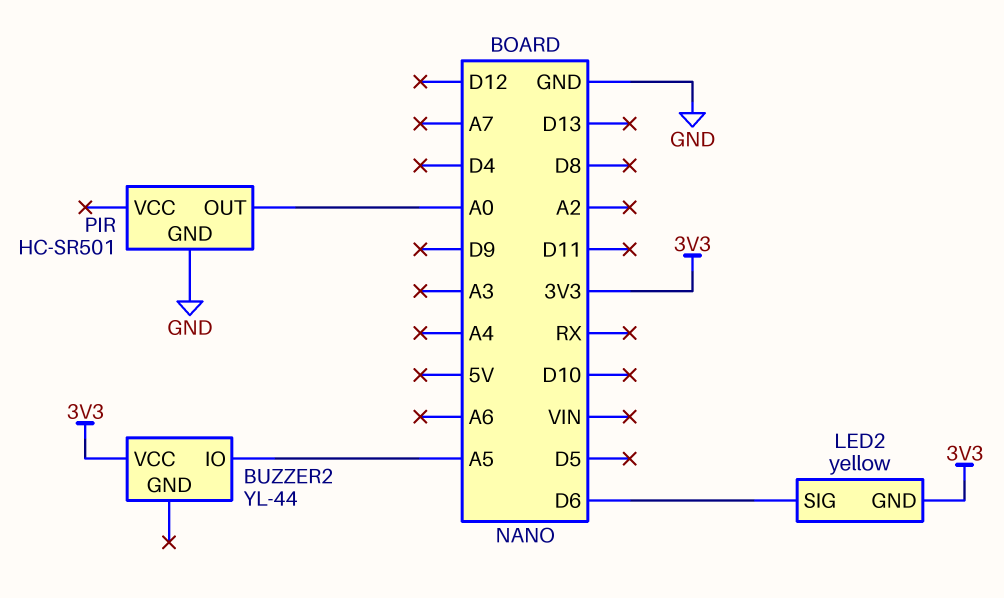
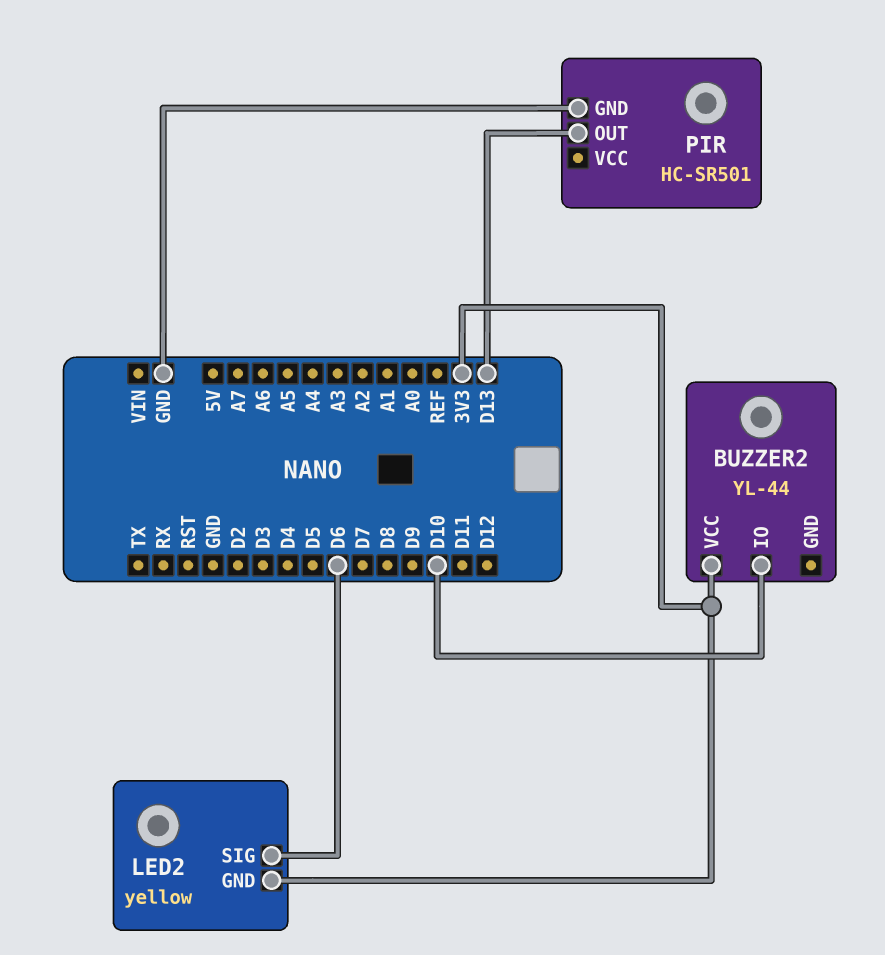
BUZZER2 pin IO: A5 -> D10
PIR pin OUT: A0 -> D13

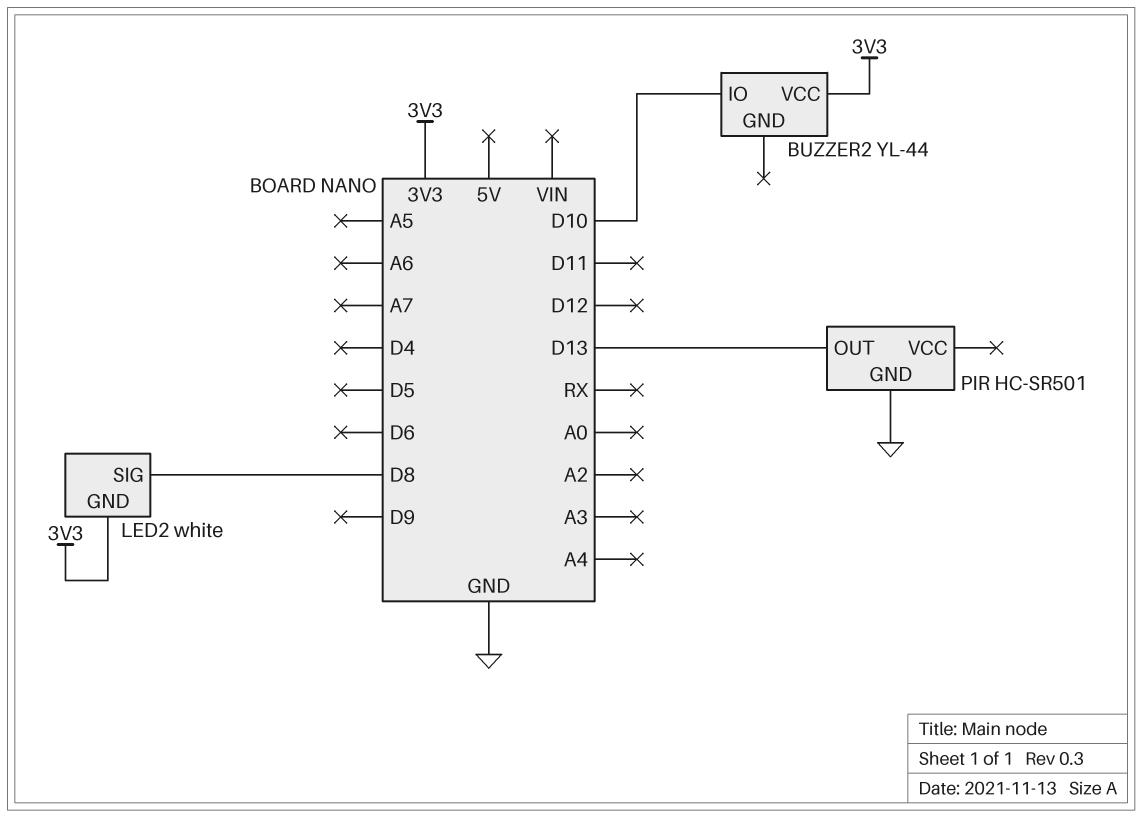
LED2: yellow -> white
LED2 pin SIG: D6 -> D8

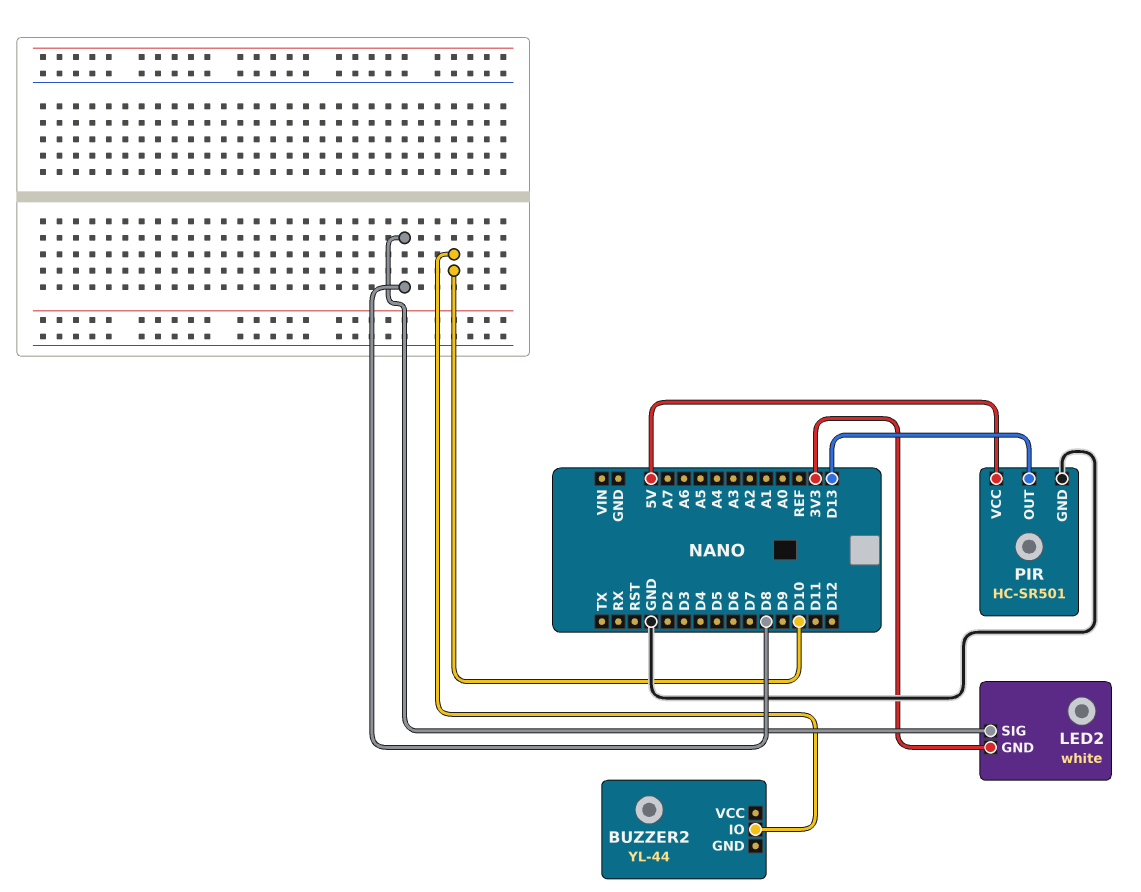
BUZZER2 pin VCC: 3V3 -> none
PIR pin VCC: none -> 5V

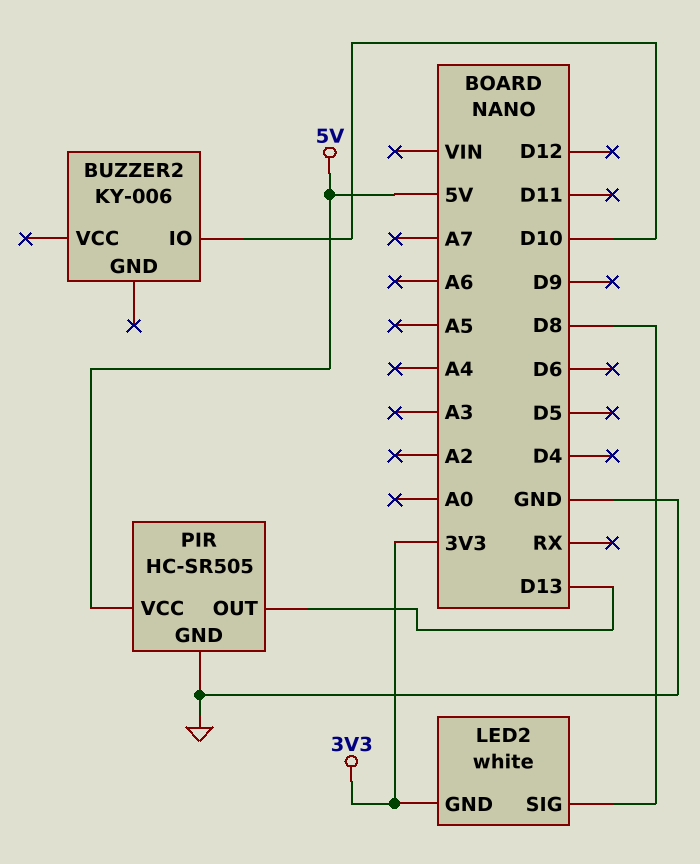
BUZZER2: YL-44 -> KY-006
PIR: HC-SR501 -> HC-SR505

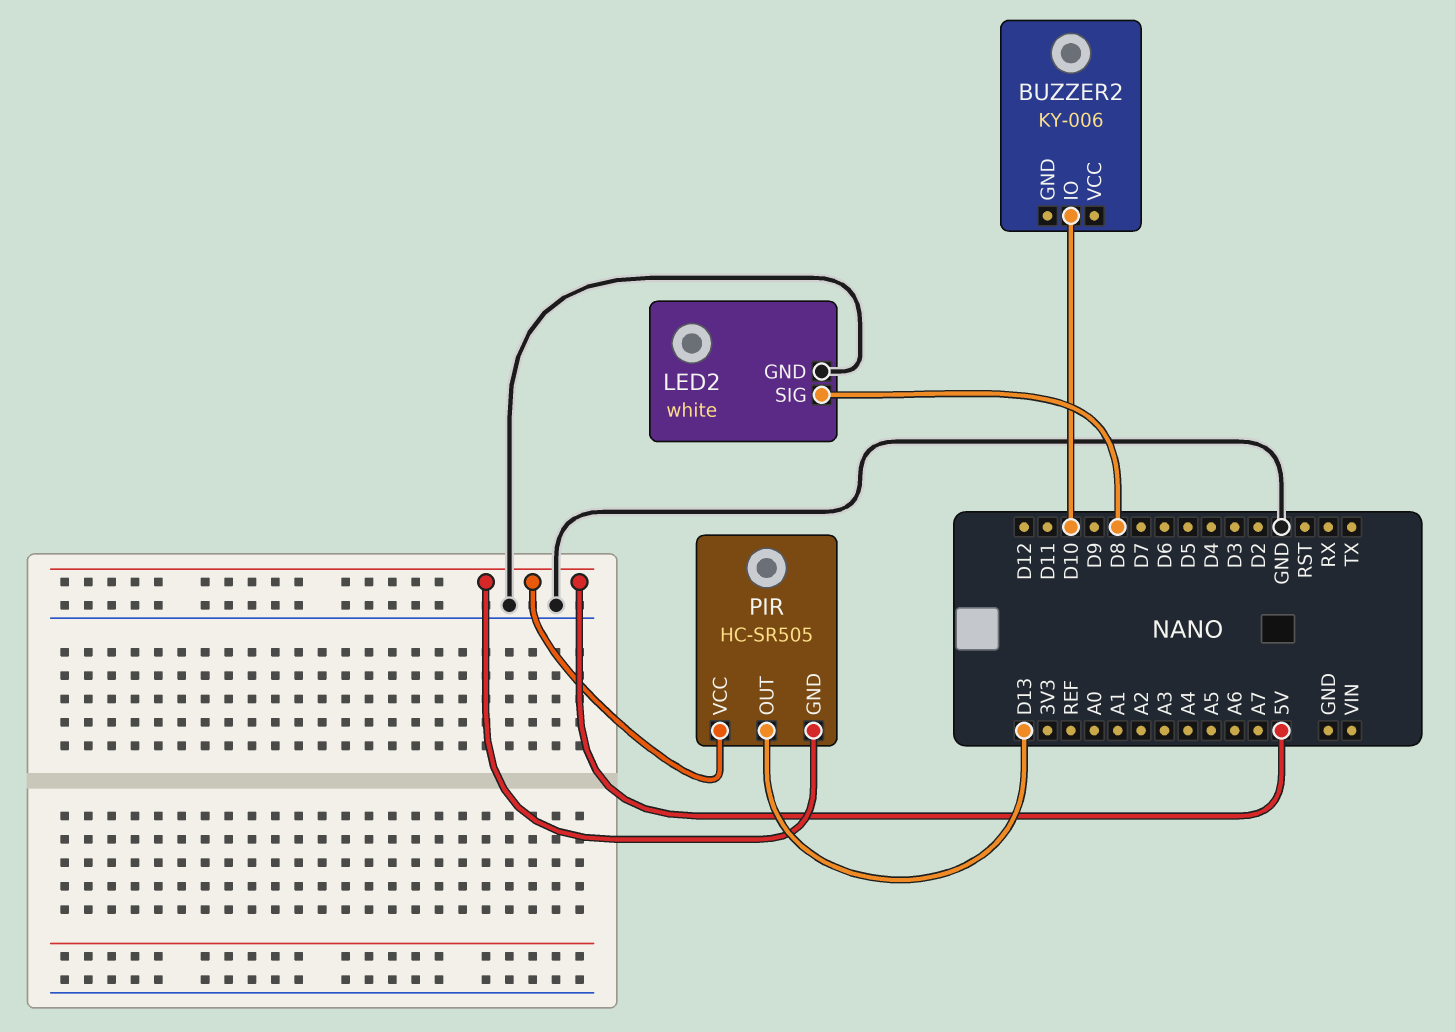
LED2 pin GND: 3V3 -> GND
PIR pin GND: GND -> 5V

